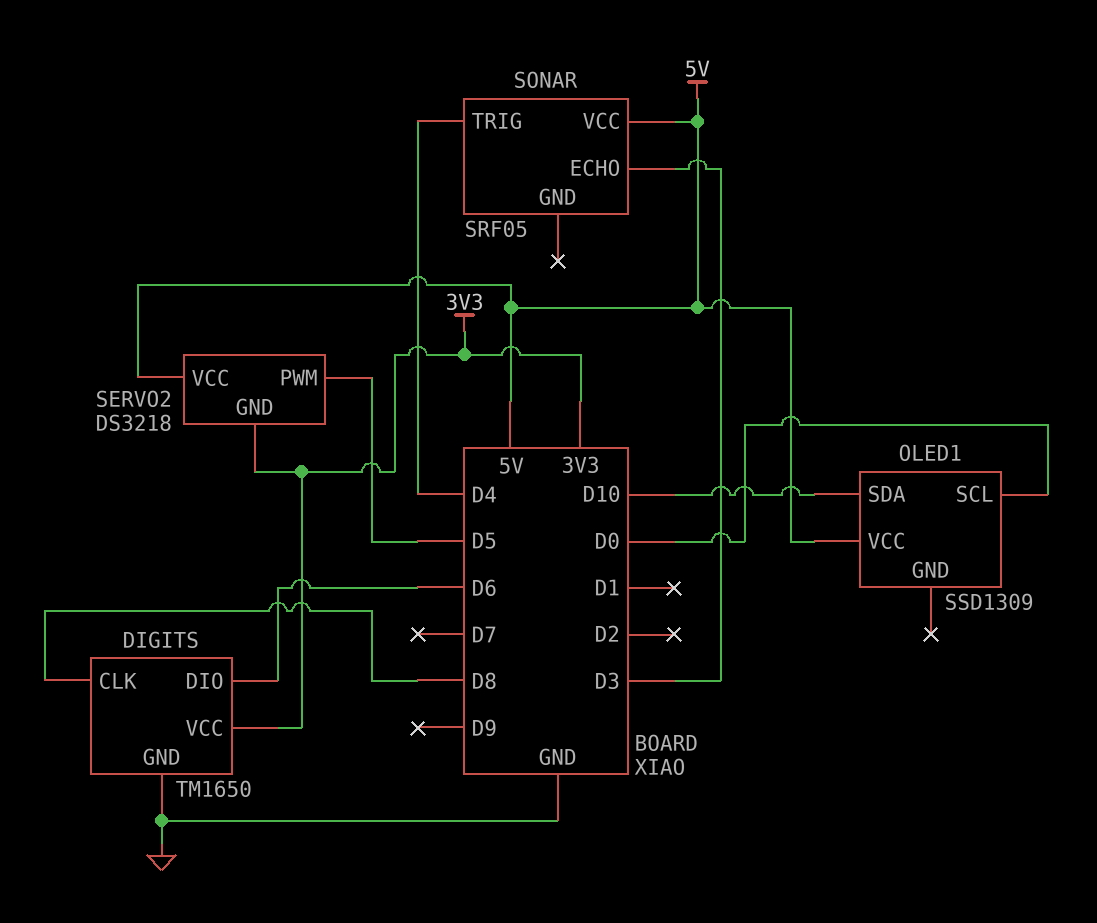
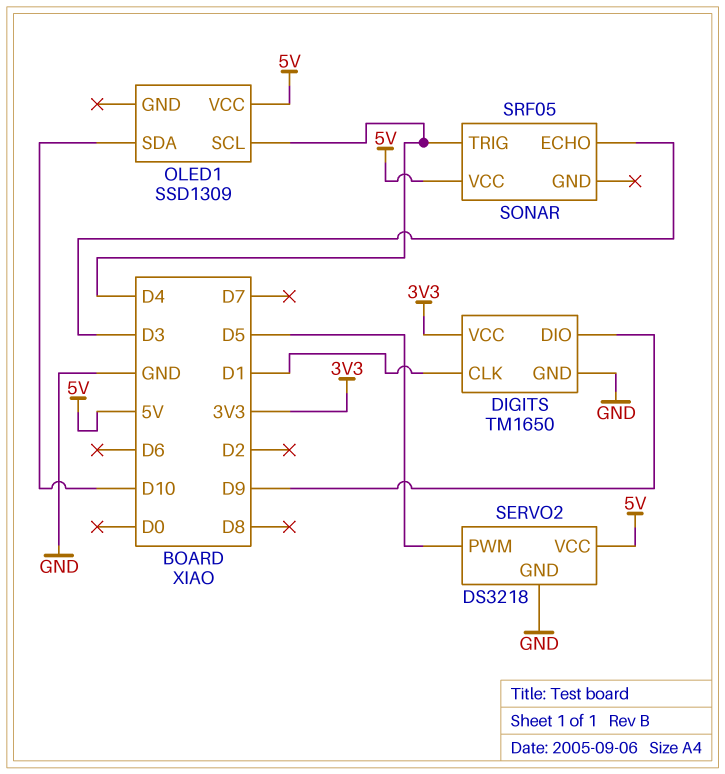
DIGITS pin CLK: D8 -> D1
DIGITS pin DIO: D6 -> D9
OLED1 pin SCL: D0 -> D4
SERVO2 pin GND: 3V3 -> GND

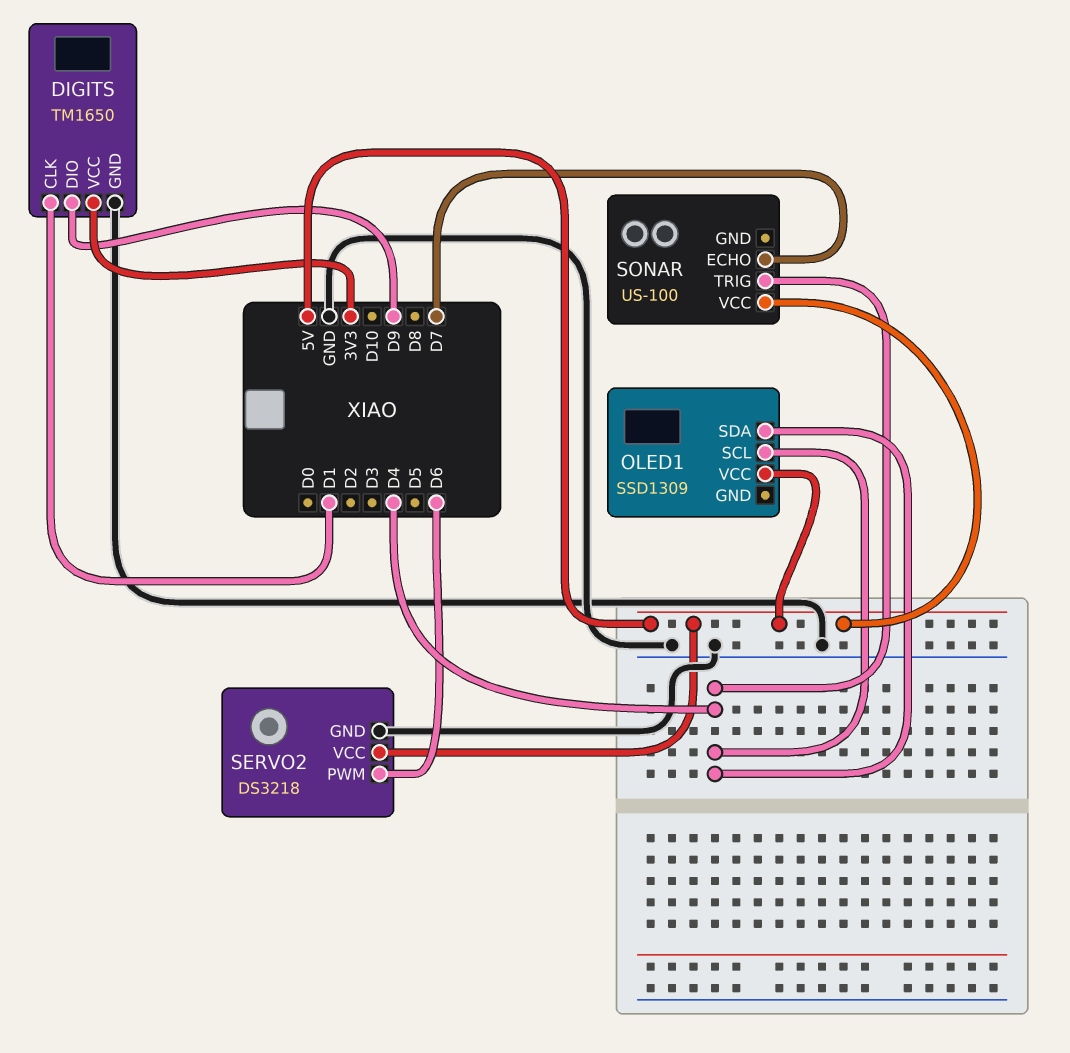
OLED1 pin SDA: D10 -> D4
SERVO2 pin PWM: D5 -> D6
SONAR: SRF05 -> US-100
SONAR pin ECHO: D3 -> D7

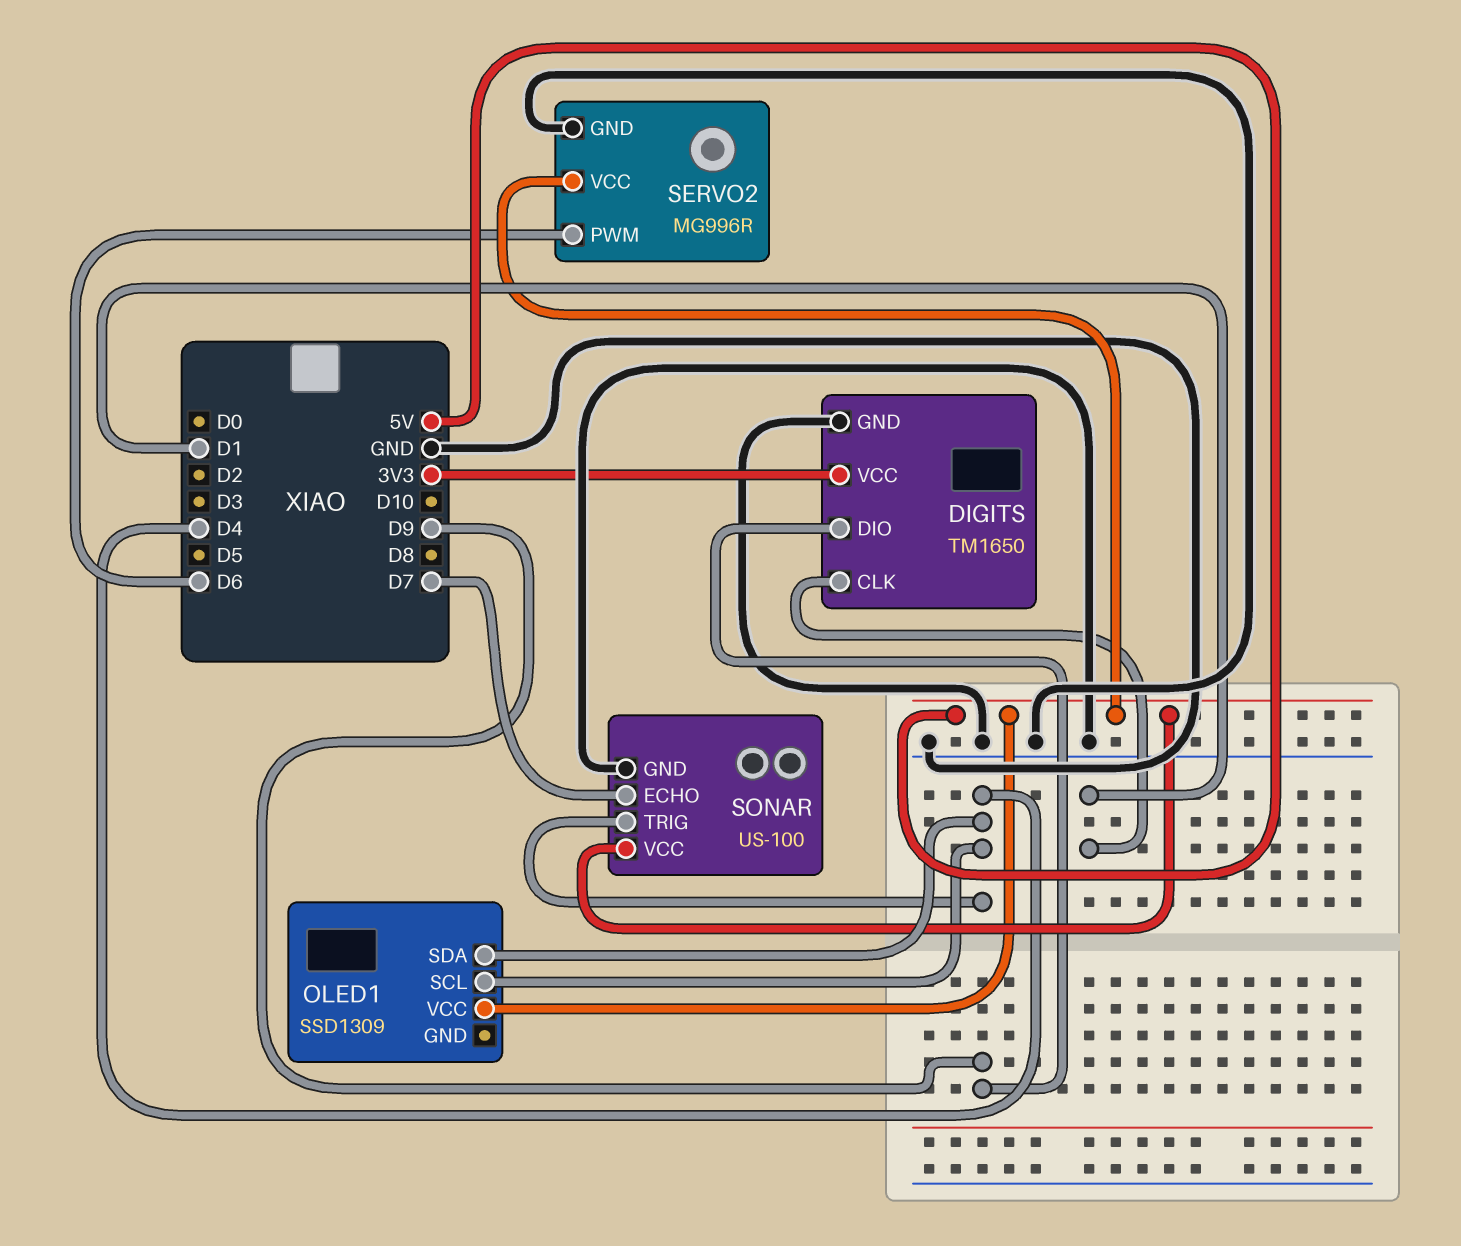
SERVO2: DS3218 -> MG996R
SONAR pin GND: none -> GND

